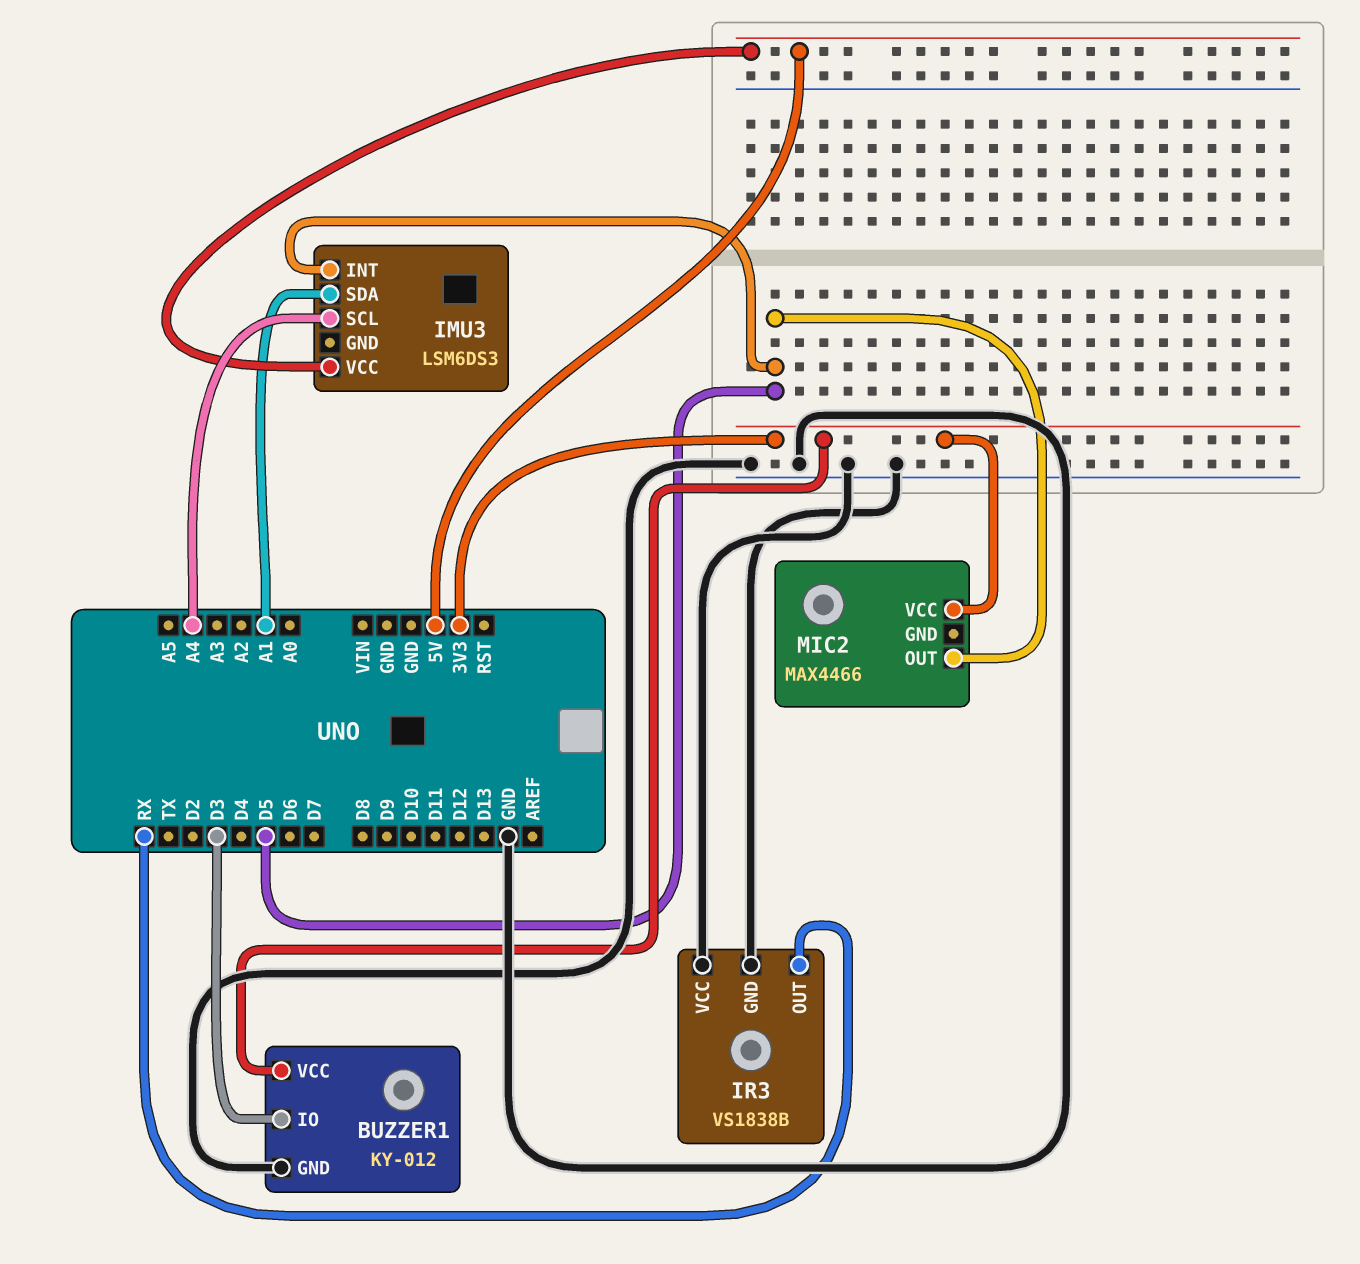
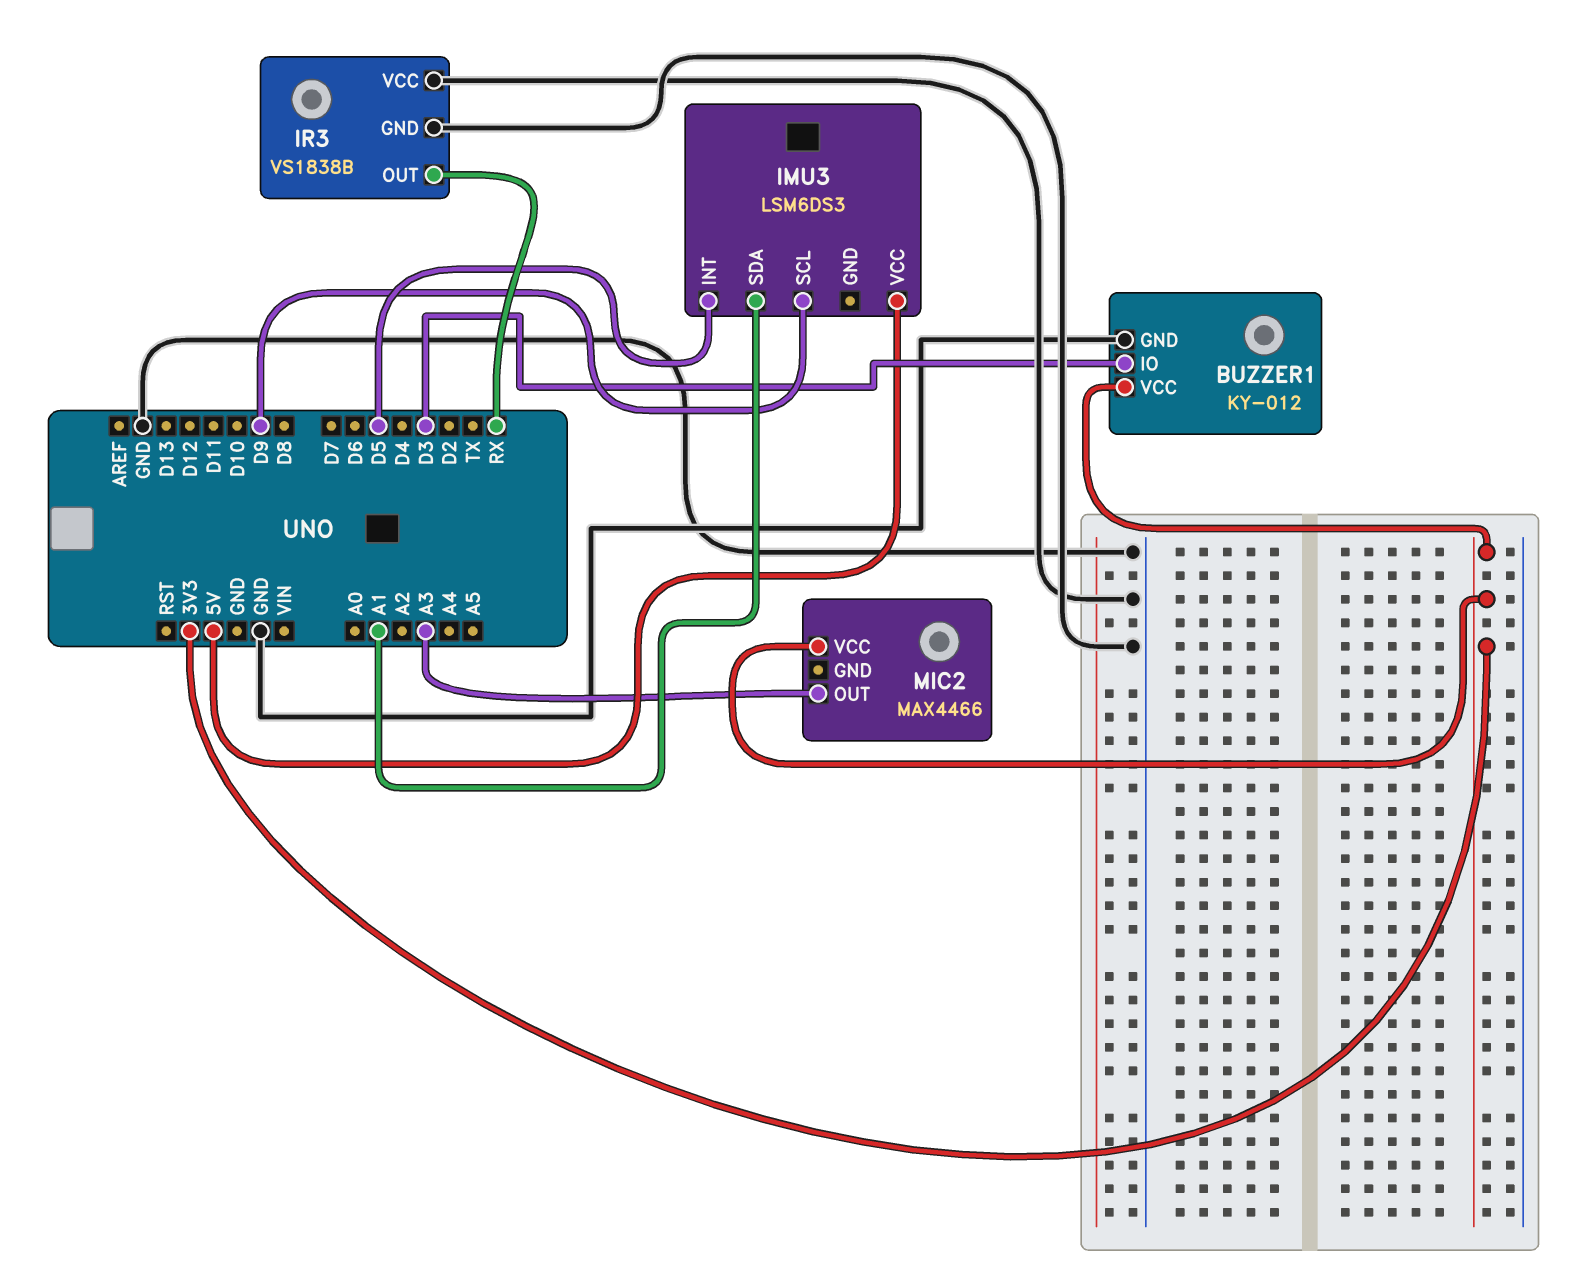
IMU3 pin SCL: A4 -> D9
MIC2 pin OUT: D5 -> A3

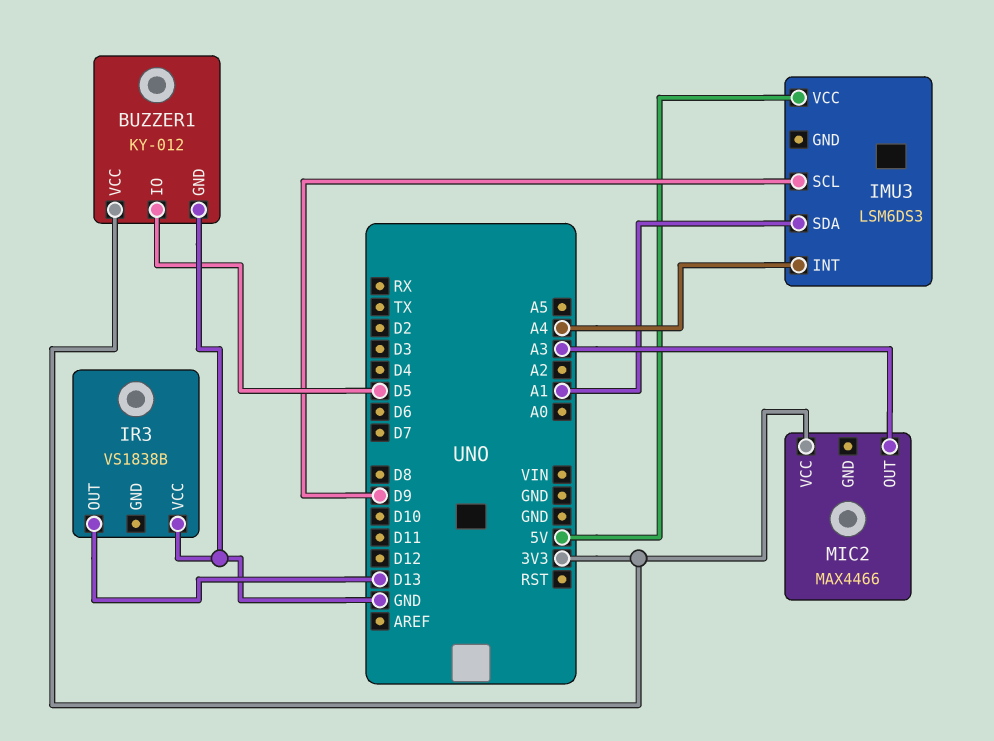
BUZZER1 pin IO: D3 -> D5
IMU3 pin INT: D5 -> A4
IR3 pin GND: GND -> none
IR3 pin OUT: RX -> D13

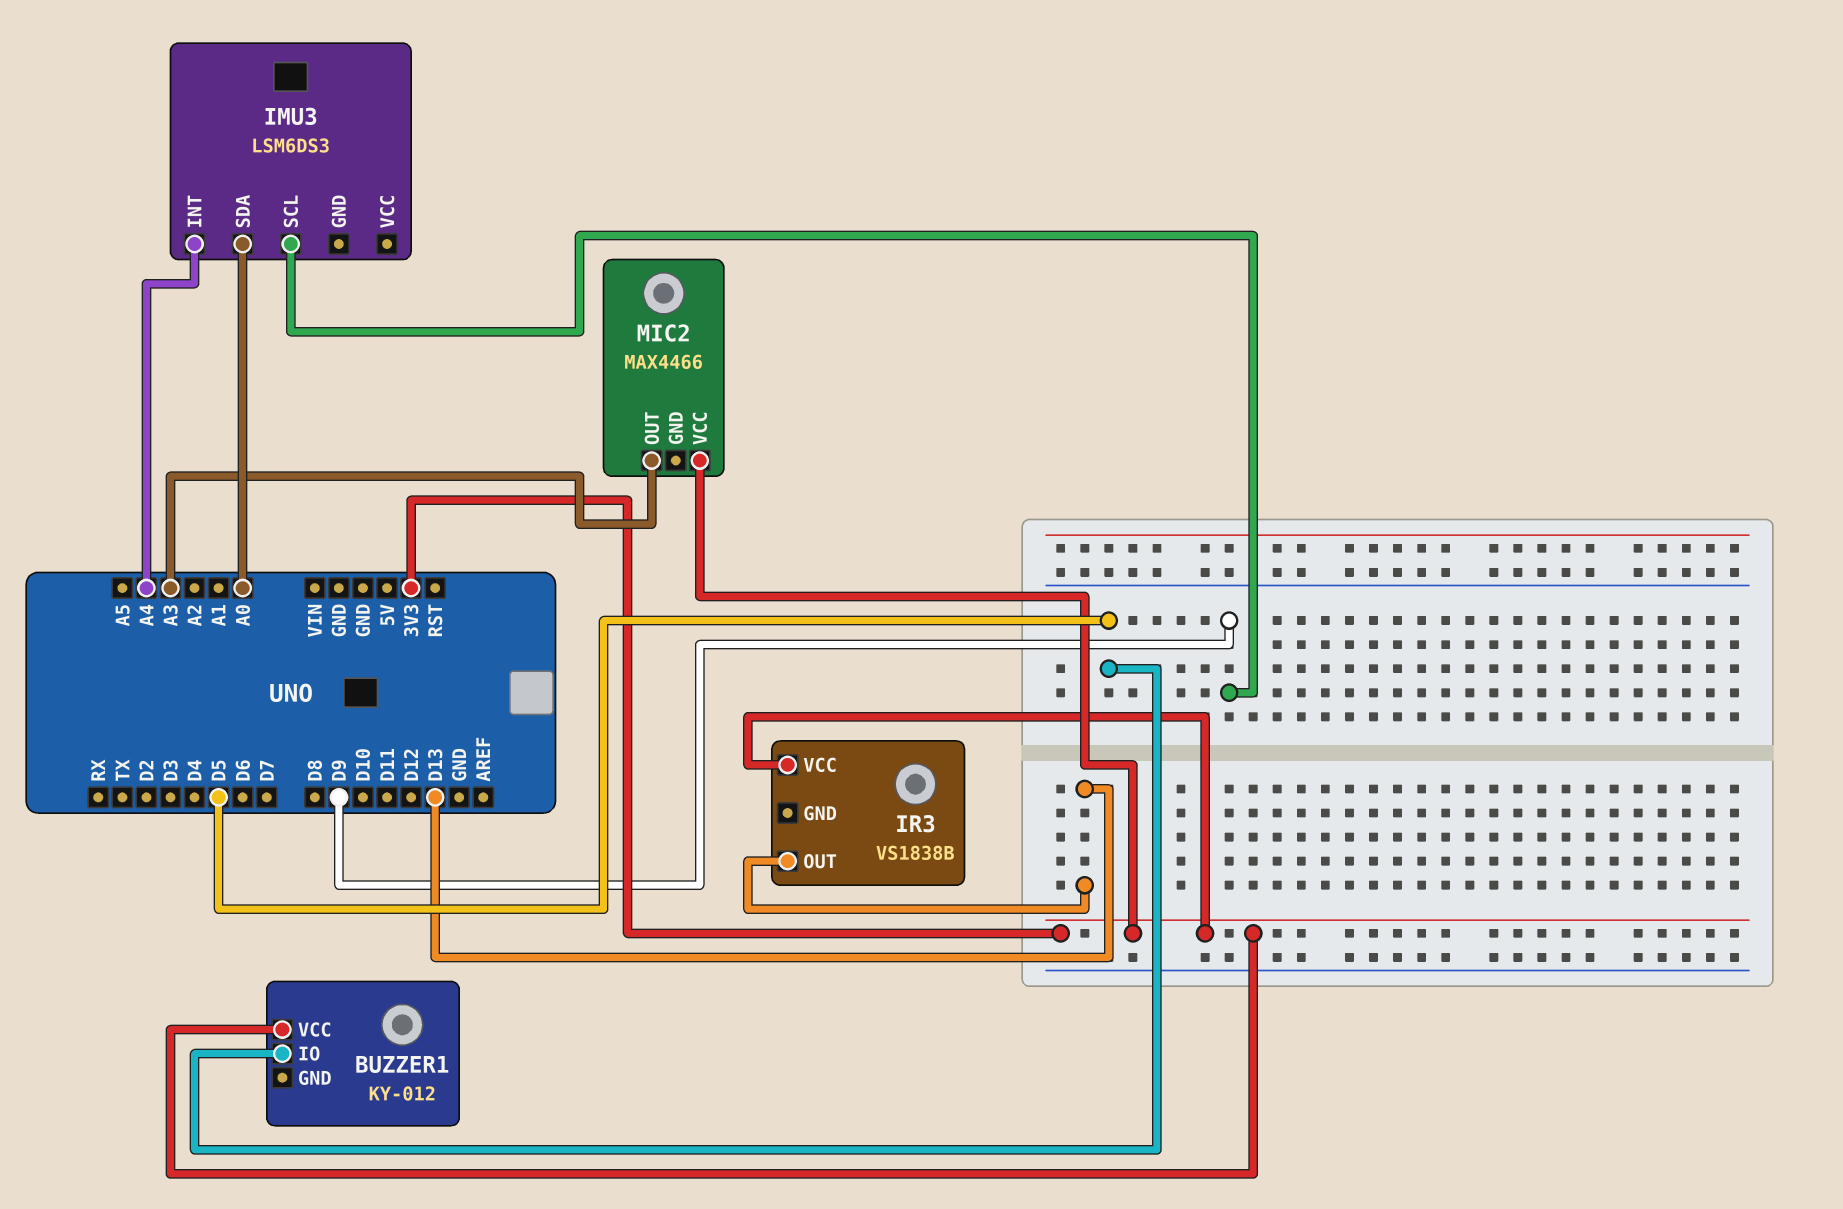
BUZZER1 pin GND: GND -> none
IMU3 pin SDA: A1 -> A0
IMU3 pin VCC: 5V -> none
IR3 pin VCC: GND -> 3V3

